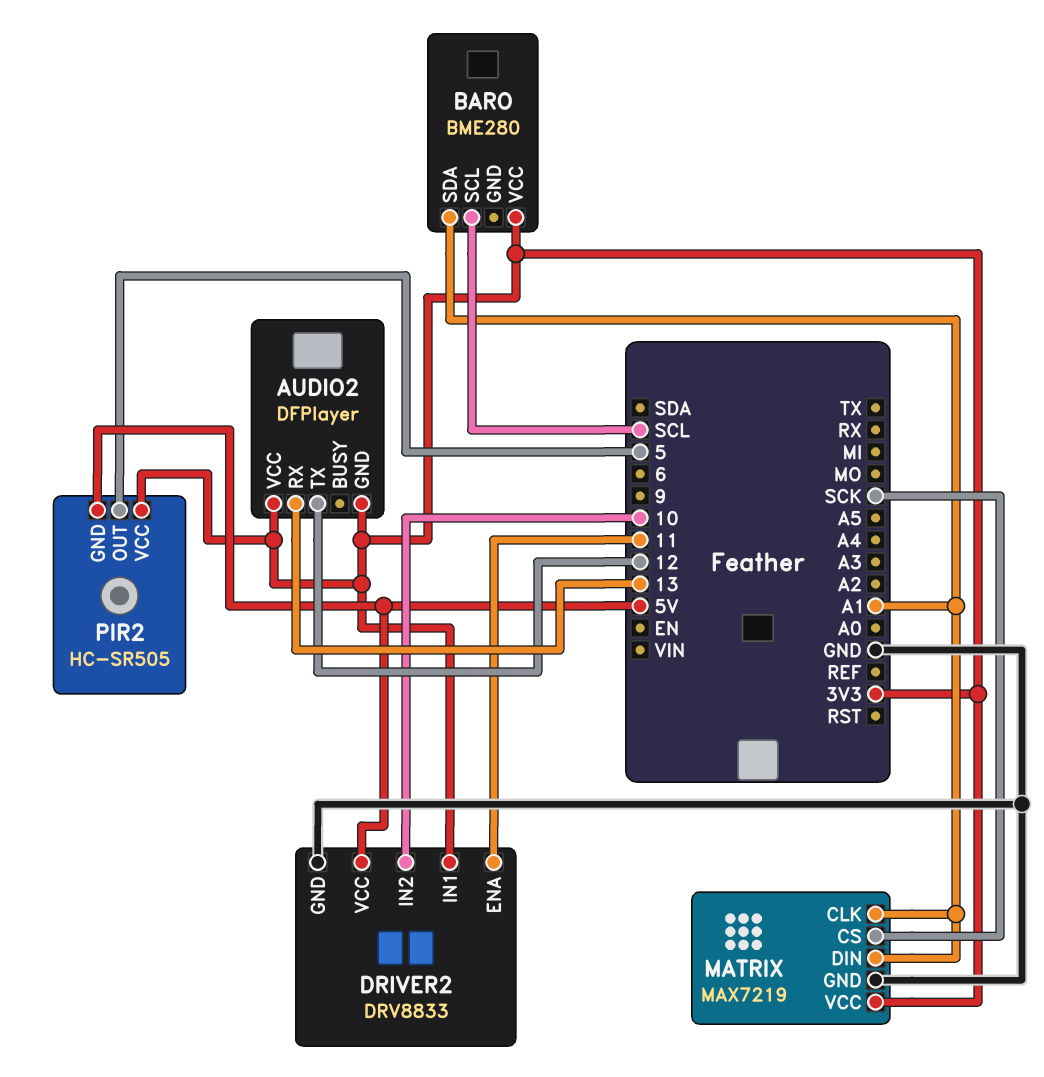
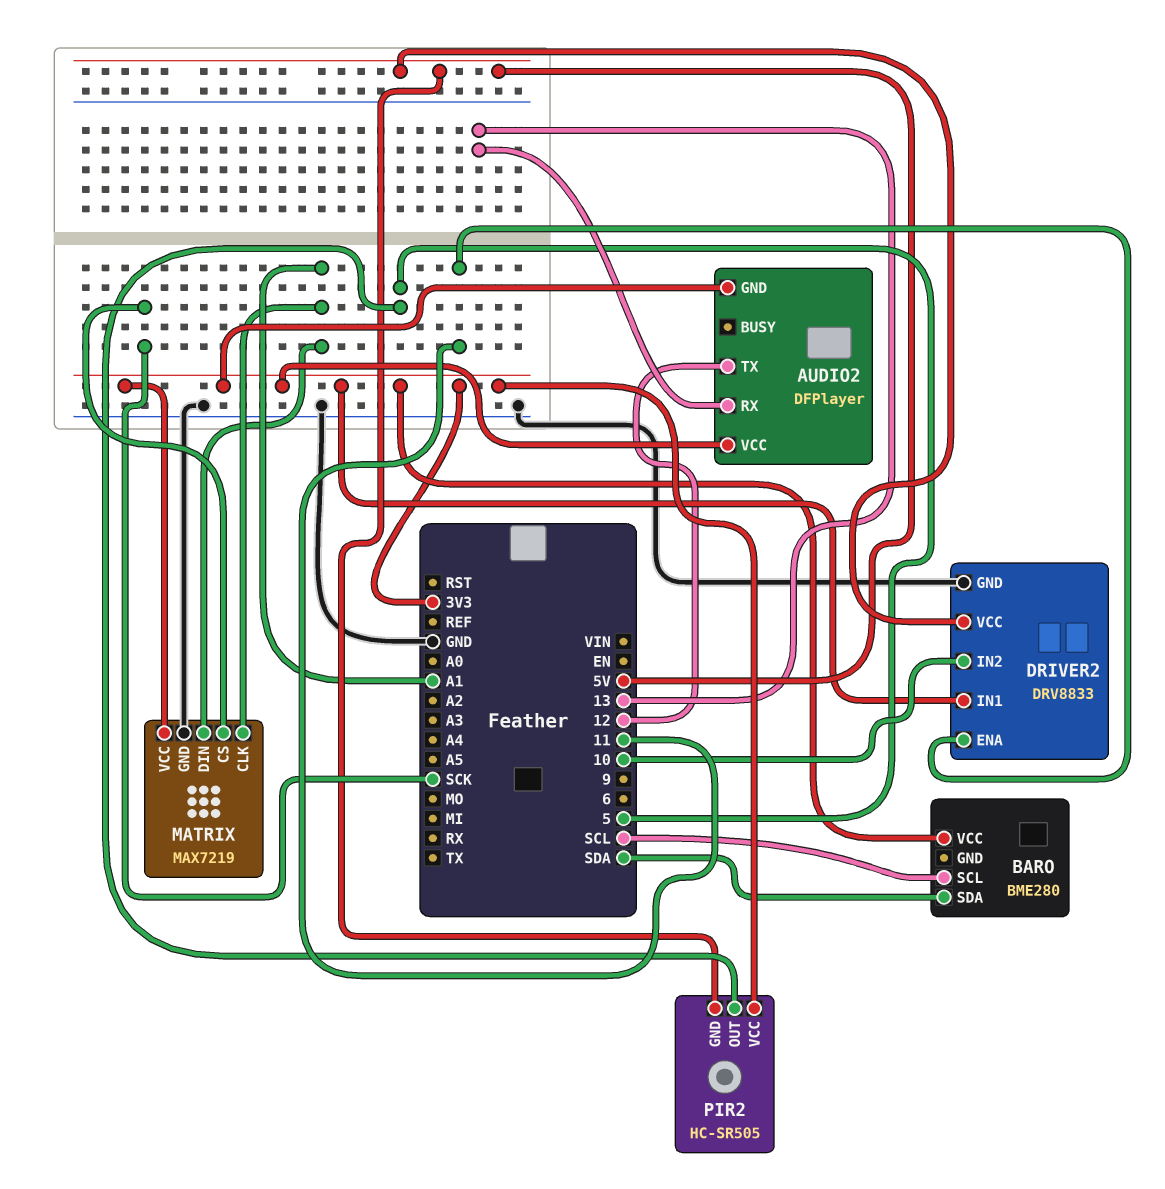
BARO pin SDA: A1 -> SDA

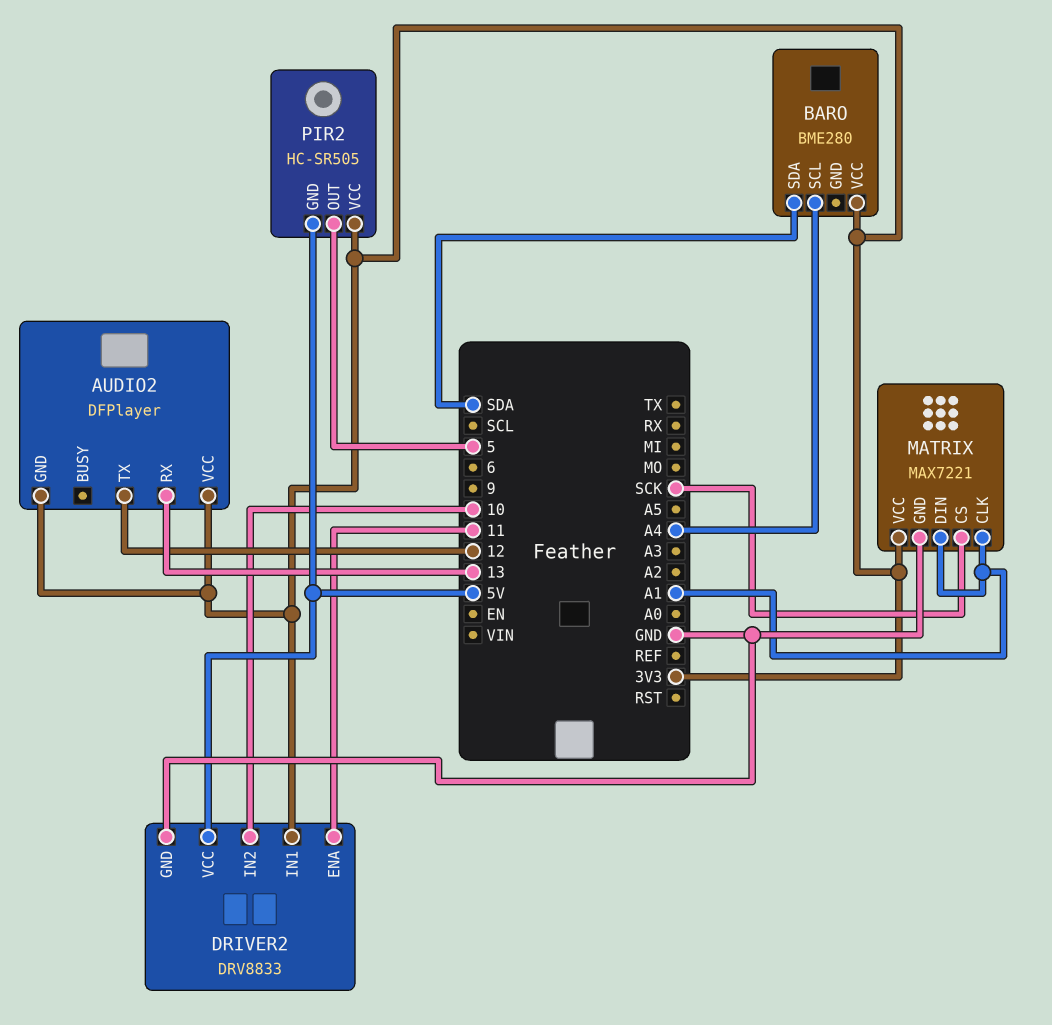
BARO pin SCL: SCL -> A4
MATRIX: MAX7219 -> MAX7221

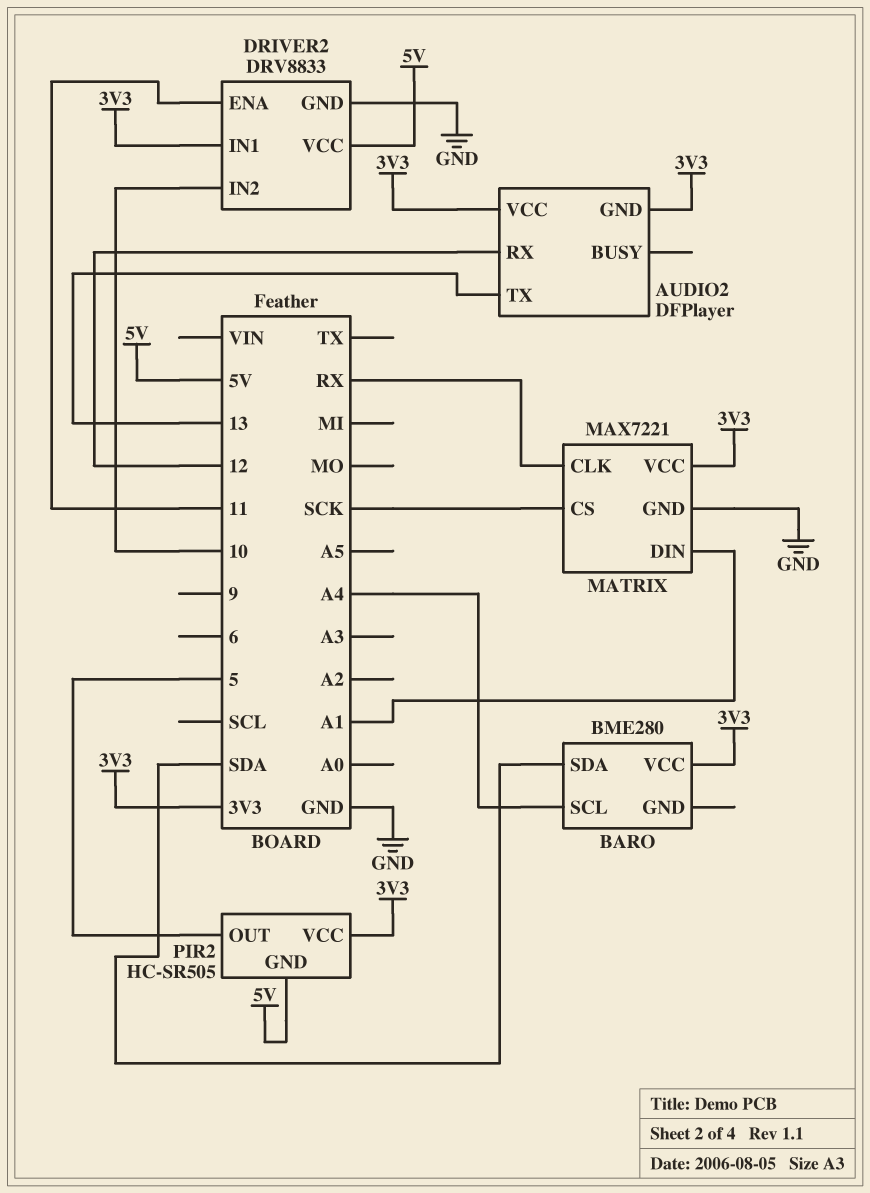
AUDIO2 pin RX: 13 -> 12
AUDIO2 pin TX: 12 -> 13
MATRIX pin CLK: A1 -> RX

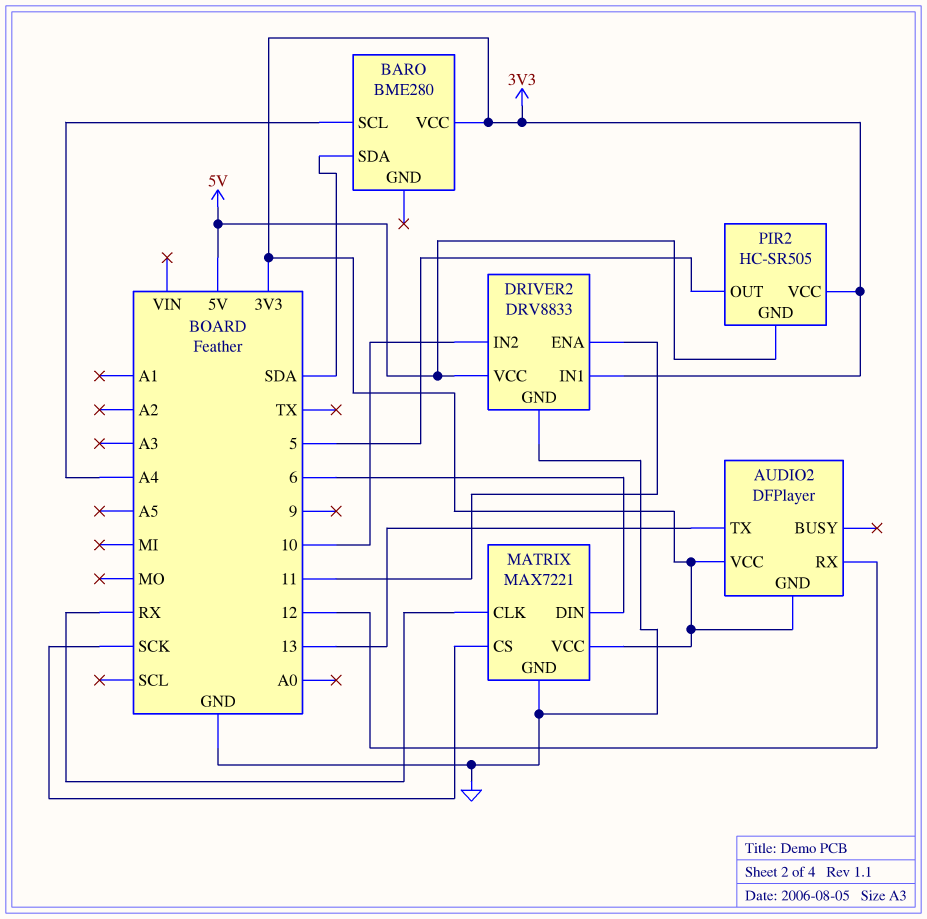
MATRIX pin DIN: A1 -> 6

